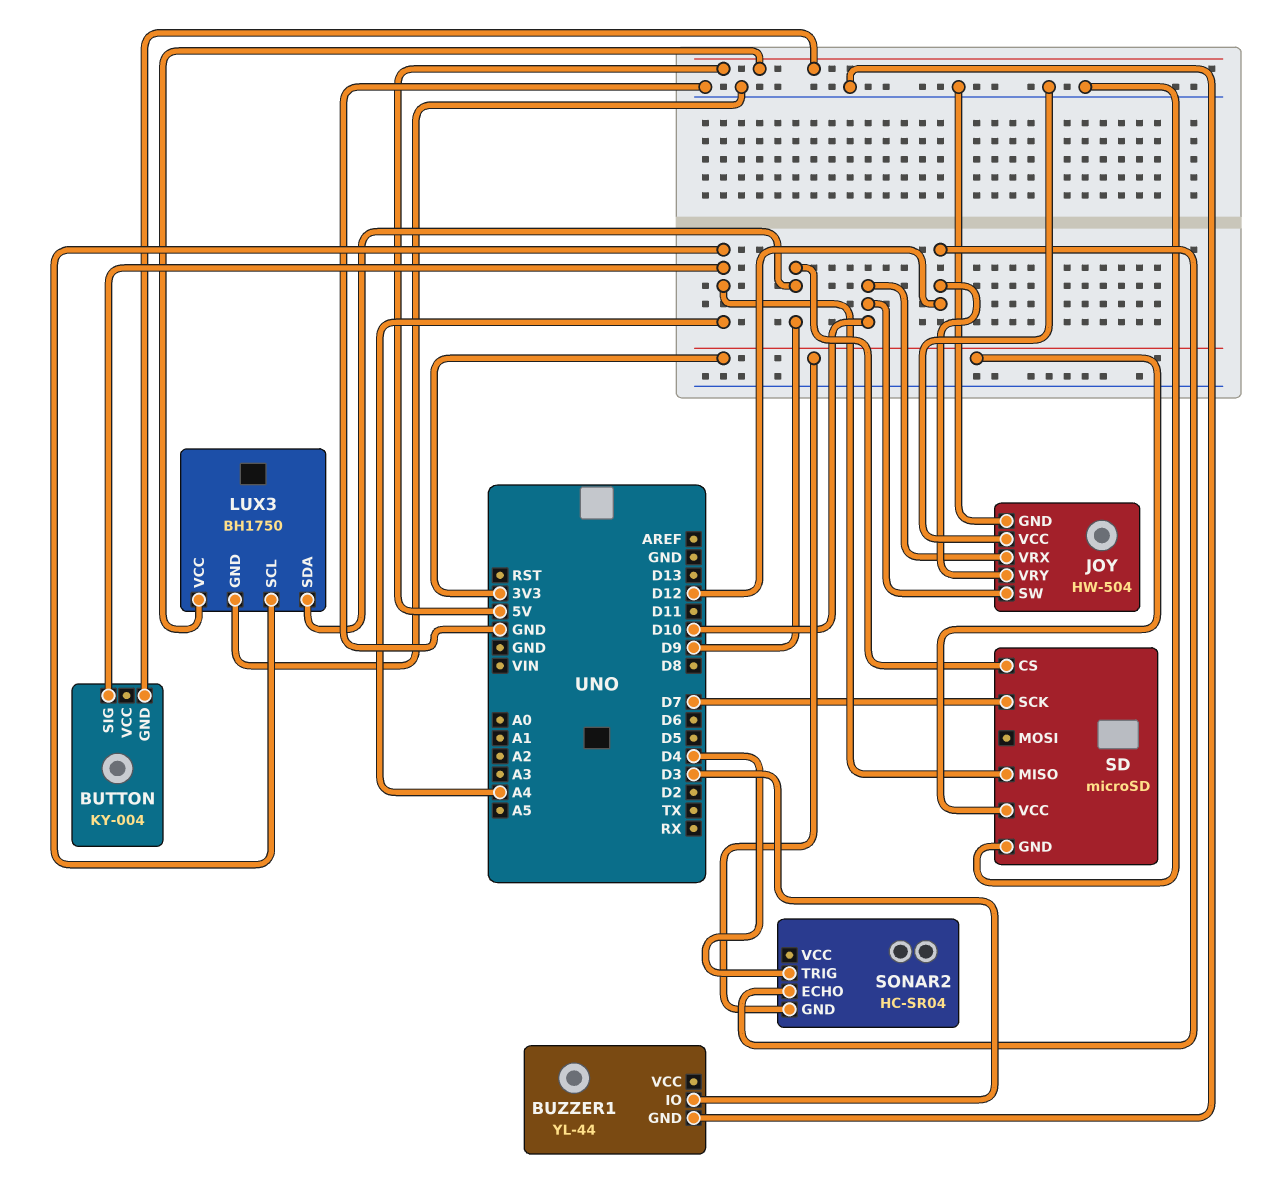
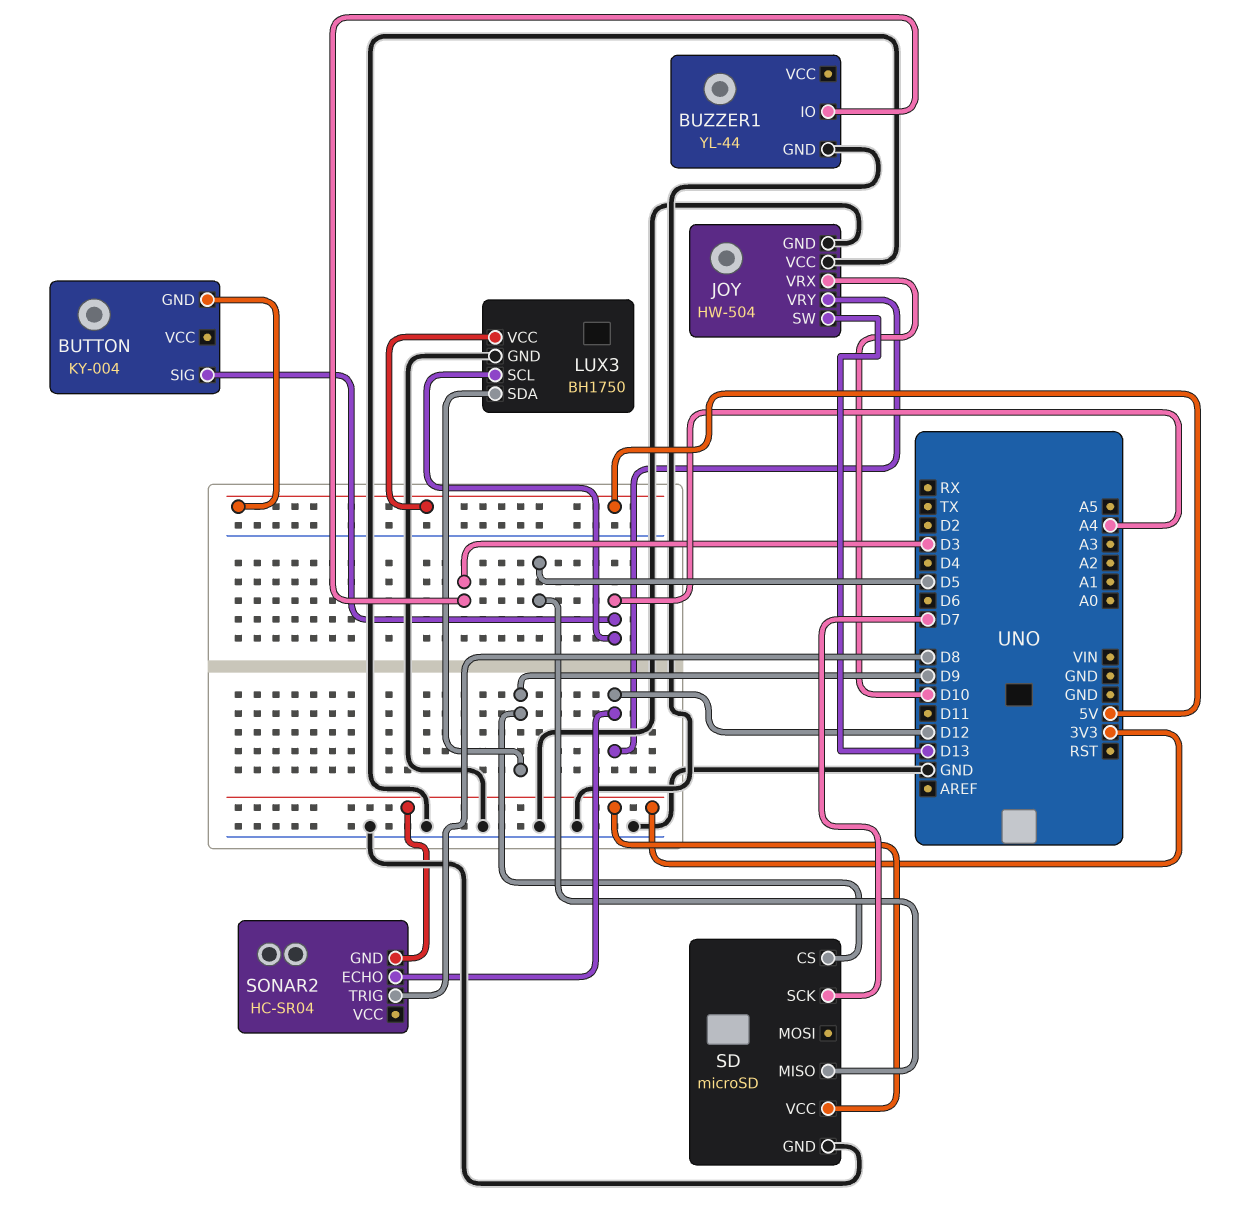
JOY pin SW: D10 -> D13
SD pin MISO: A4 -> D5
SONAR2 pin TRIG: D4 -> D8

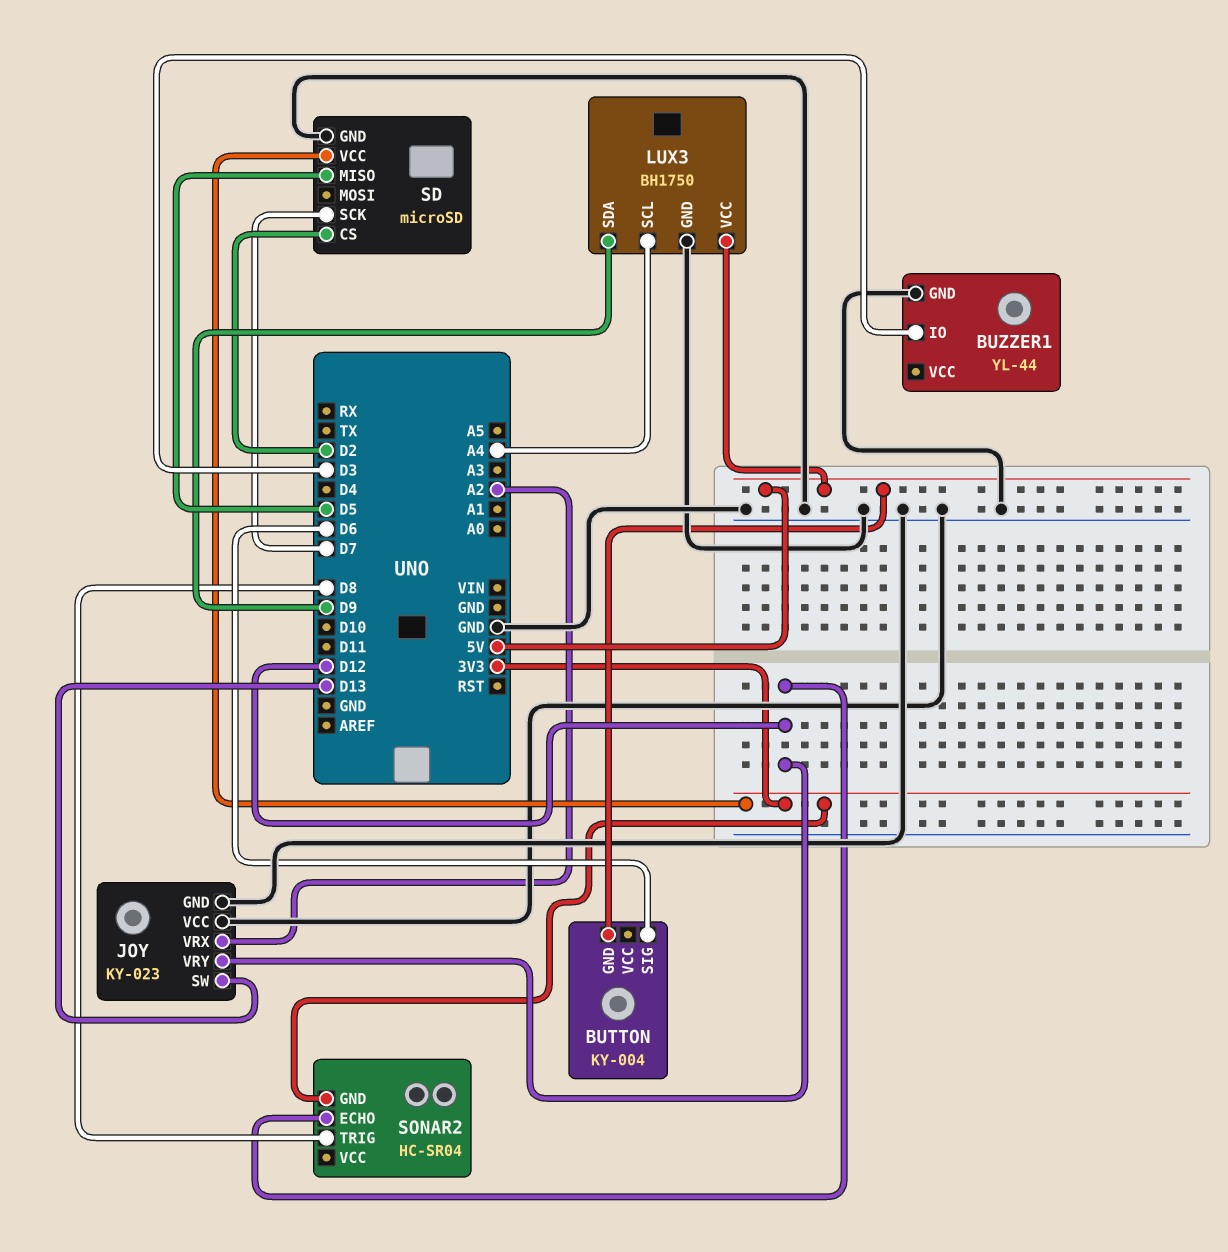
BUTTON pin SIG: A4 -> D6
JOY: HW-504 -> KY-023
JOY pin VRX: D10 -> A2
SD pin CS: D9 -> D2

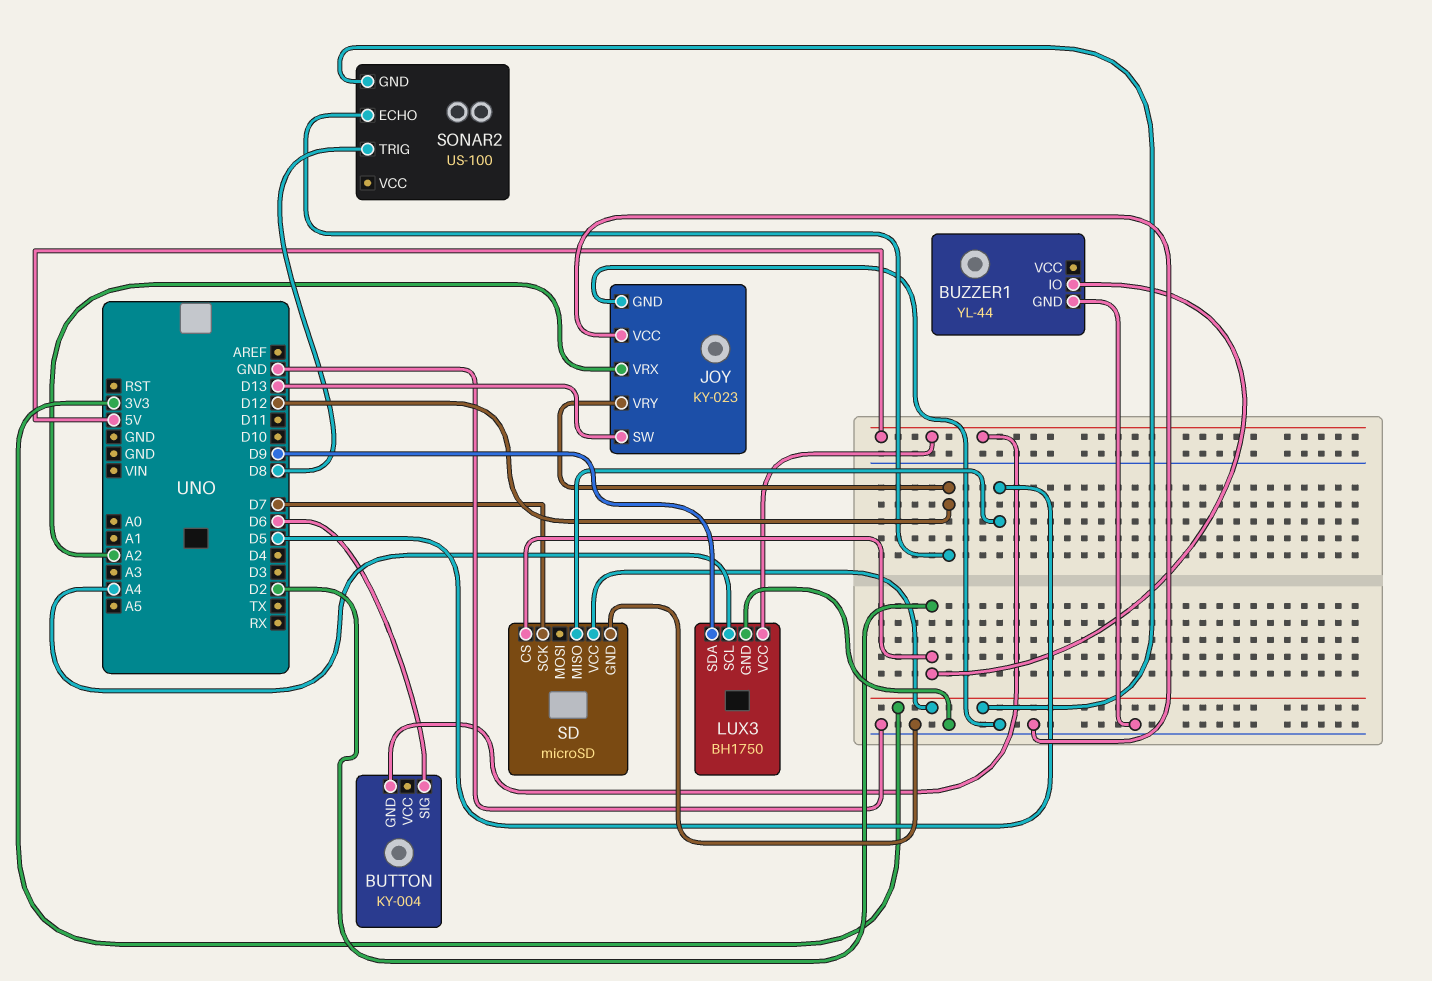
BUZZER1 pin IO: D3 -> D2
SONAR2: HC-SR04 -> US-100

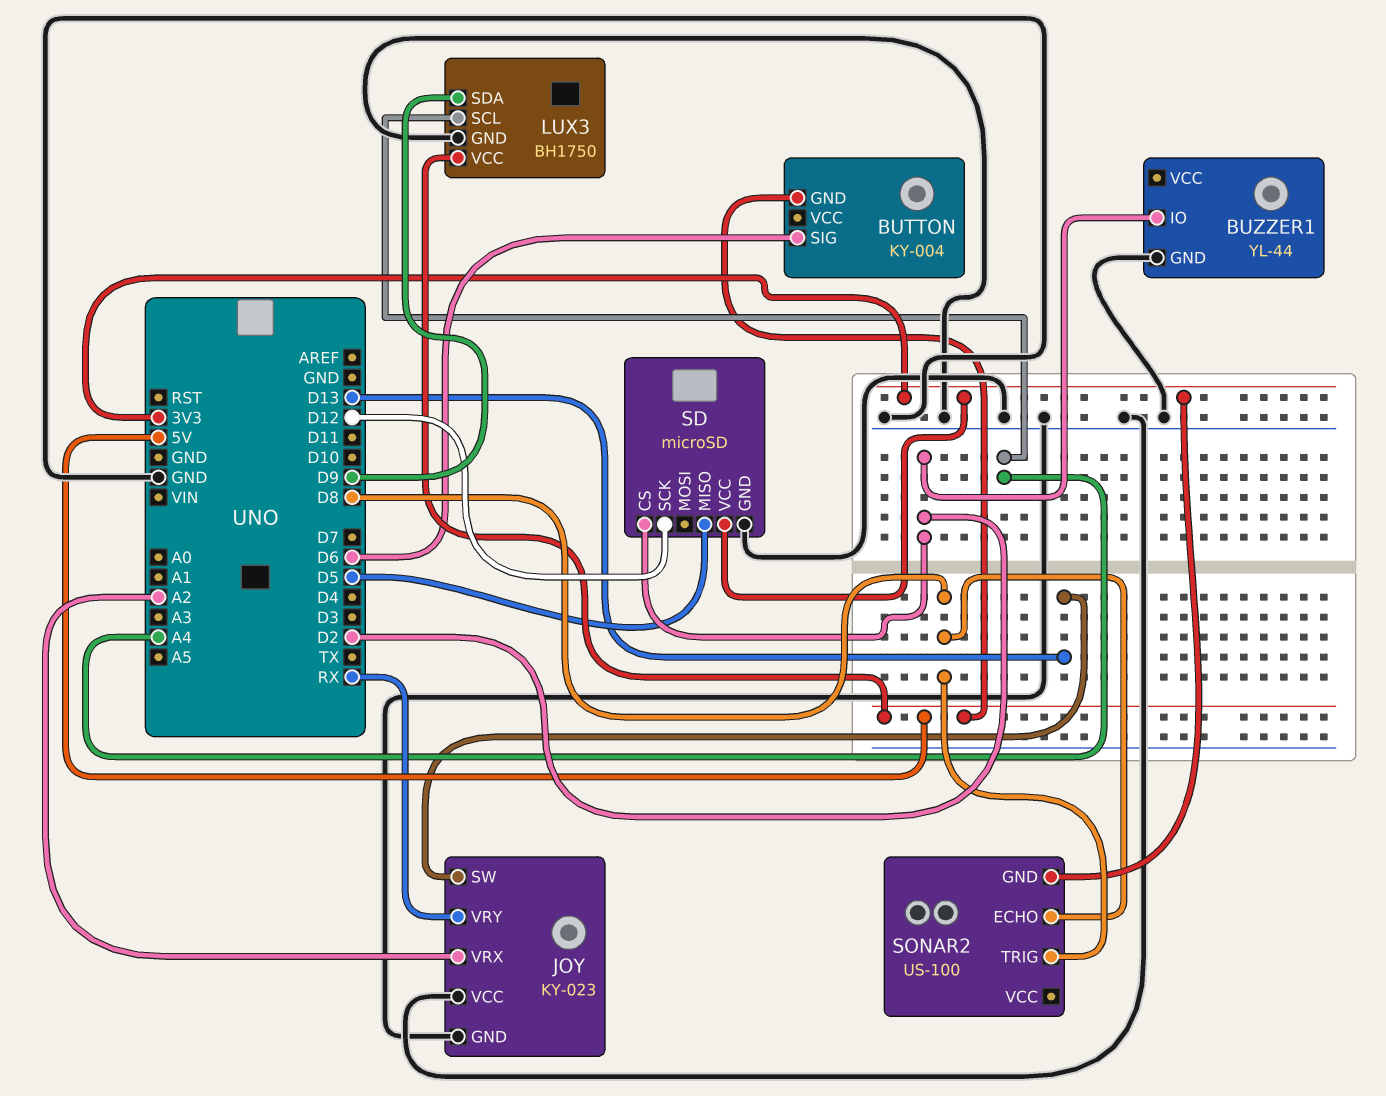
JOY pin VRY: D12 -> RX
SD pin SCK: D7 -> D12
SONAR2 pin ECHO: D12 -> D8

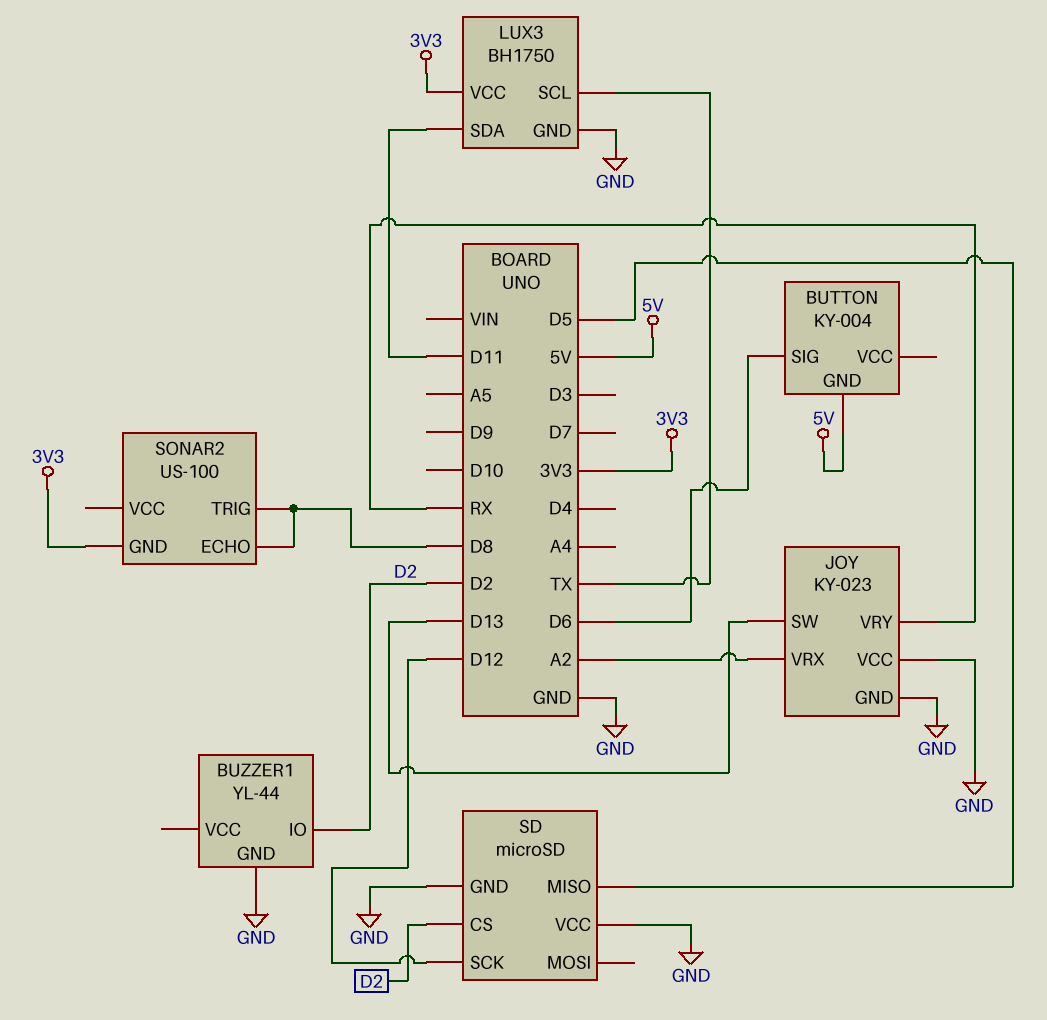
LUX3 pin SCL: A4 -> TX
LUX3 pin SDA: D9 -> D11
LUX3 pin VCC: 5V -> 3V3
SD pin VCC: 3V3 -> GND

